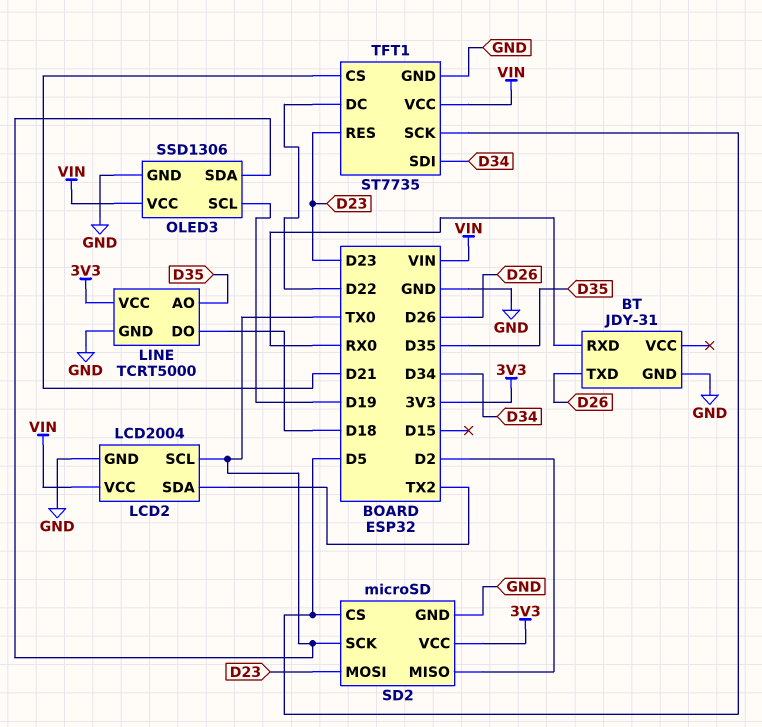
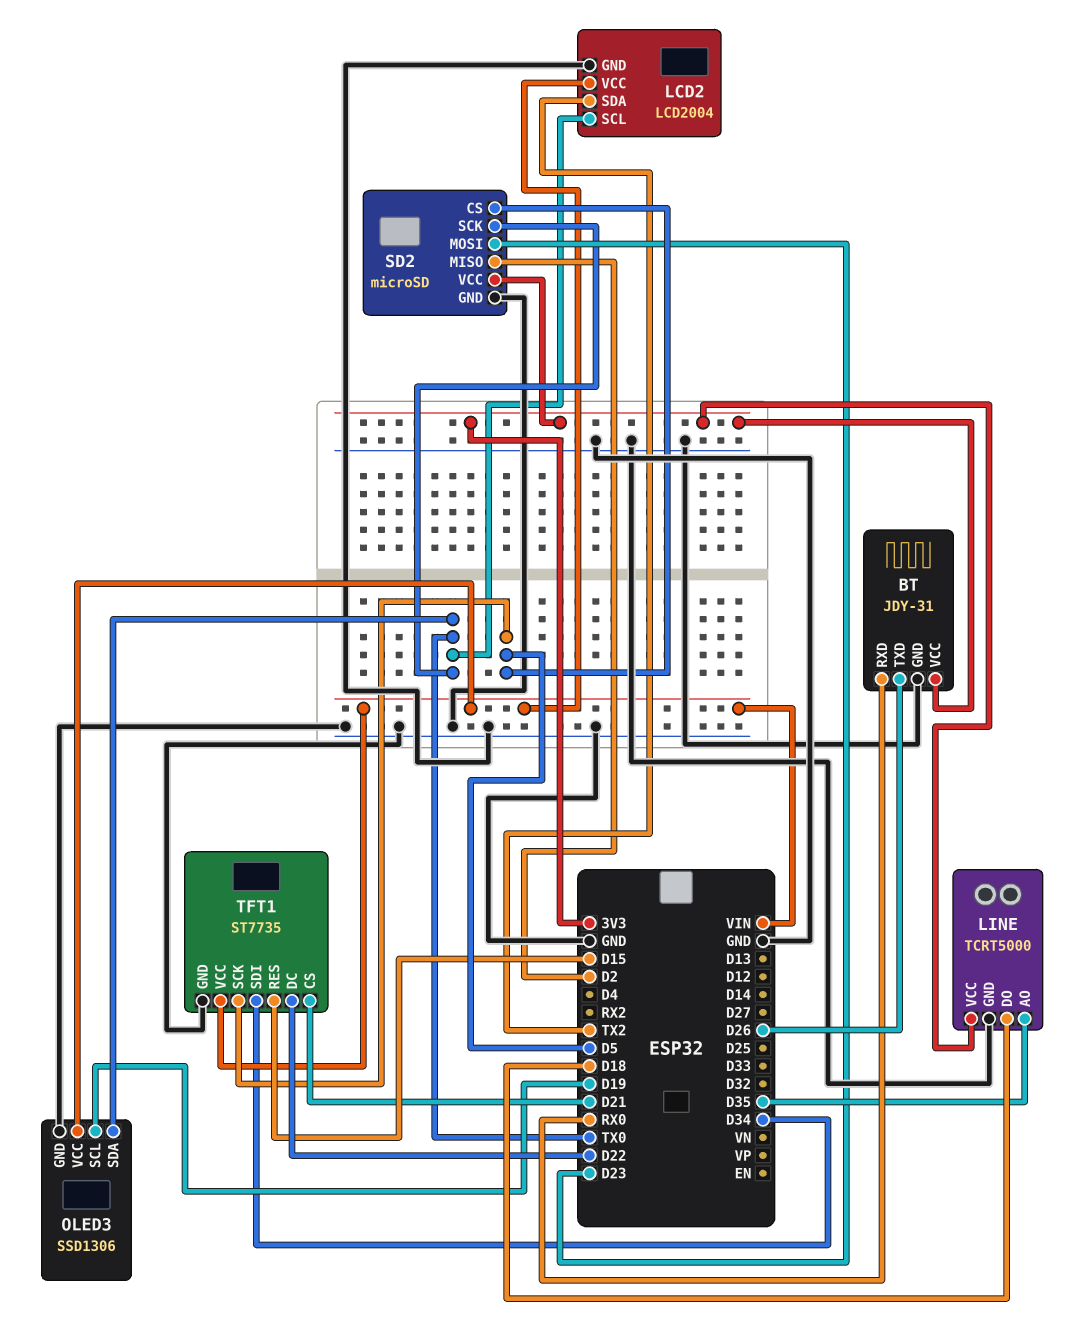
BT pin VCC: none -> 3V3
TFT1 pin RES: D23 -> D15

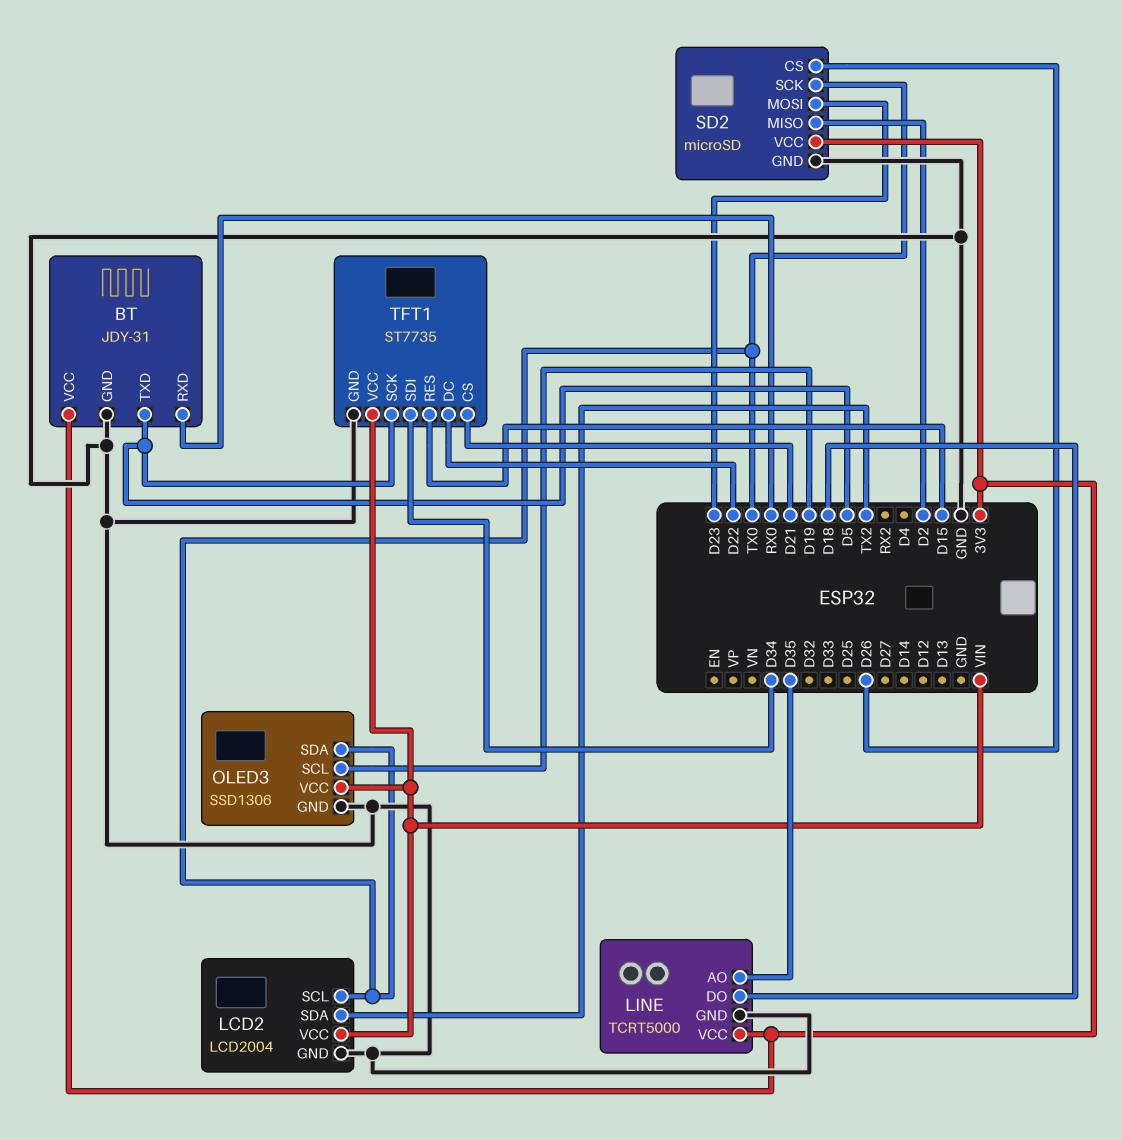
BT pin TXD: D26 -> D5
SD2 pin CS: D5 -> D26

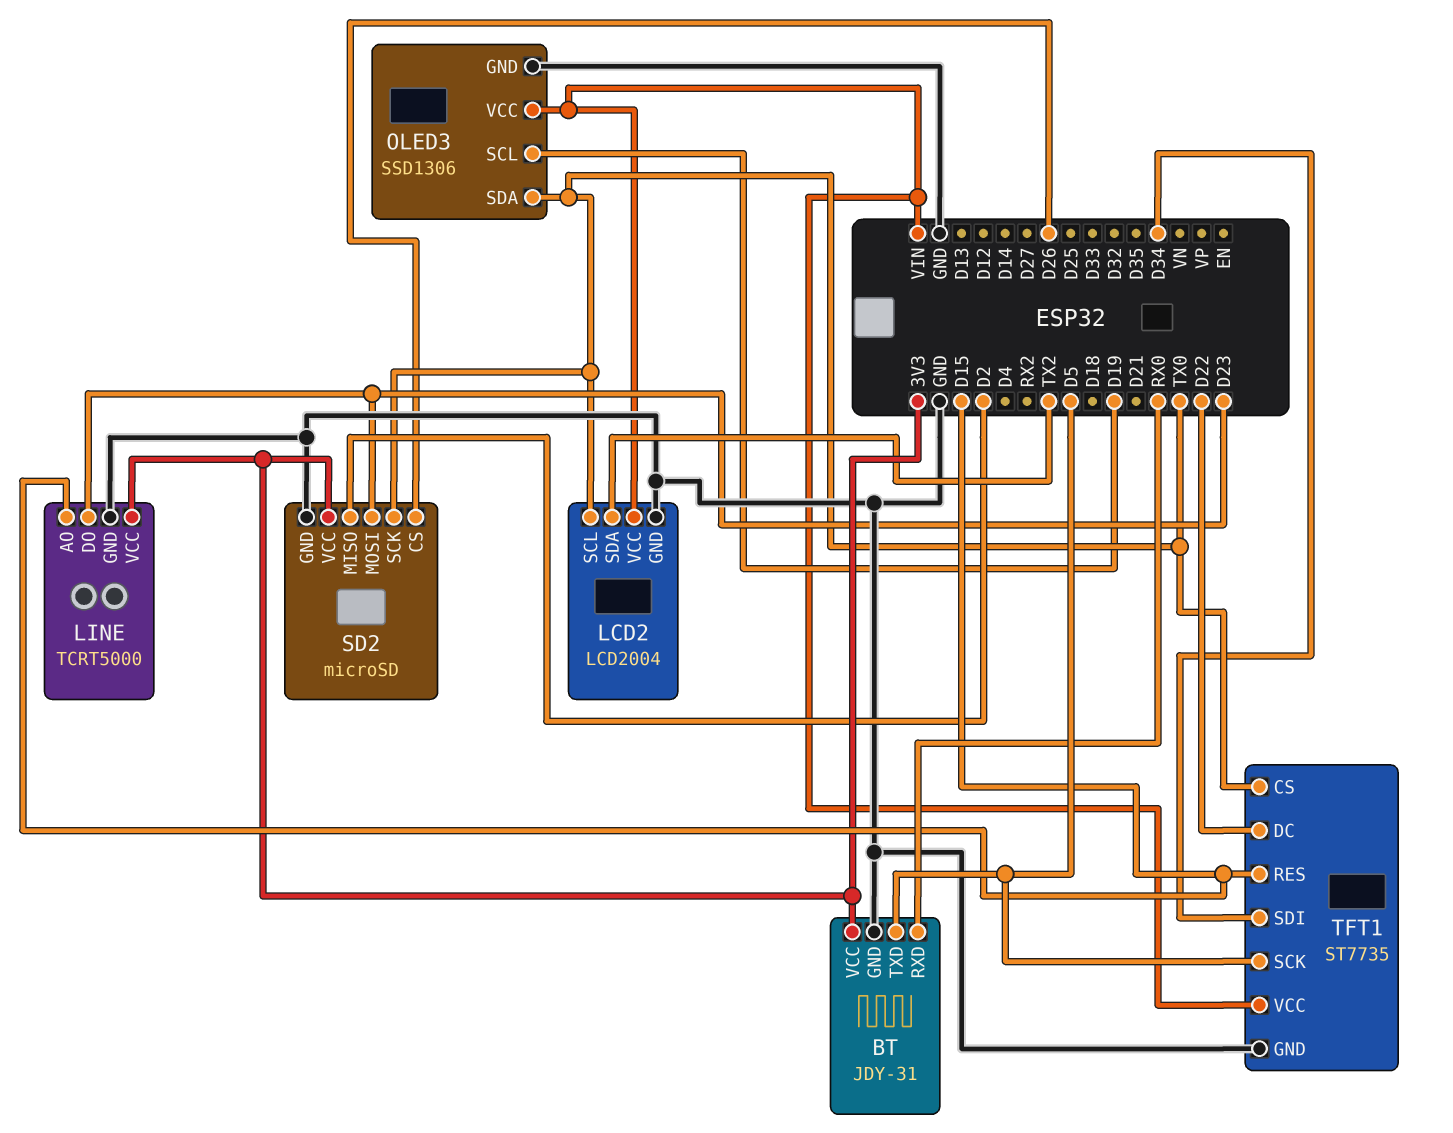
LINE pin AO: D35 -> D15
LINE pin DO: D18 -> D23
TFT1 pin CS: D21 -> TX0

